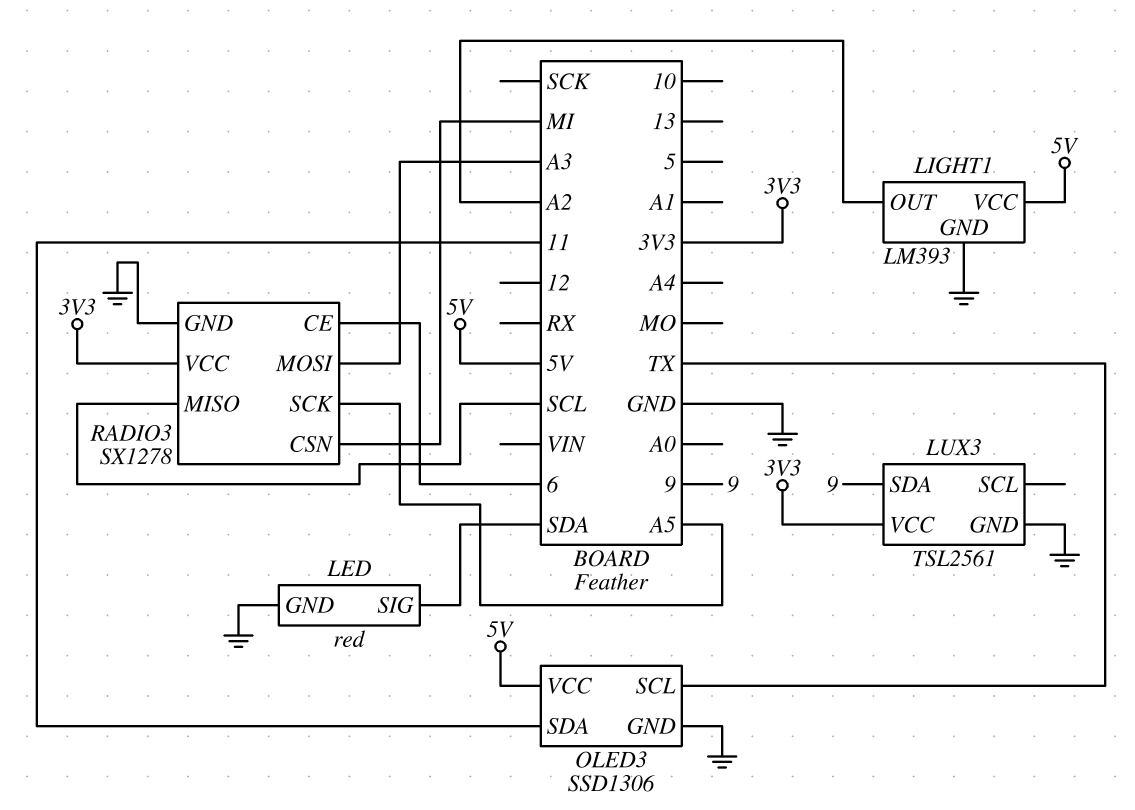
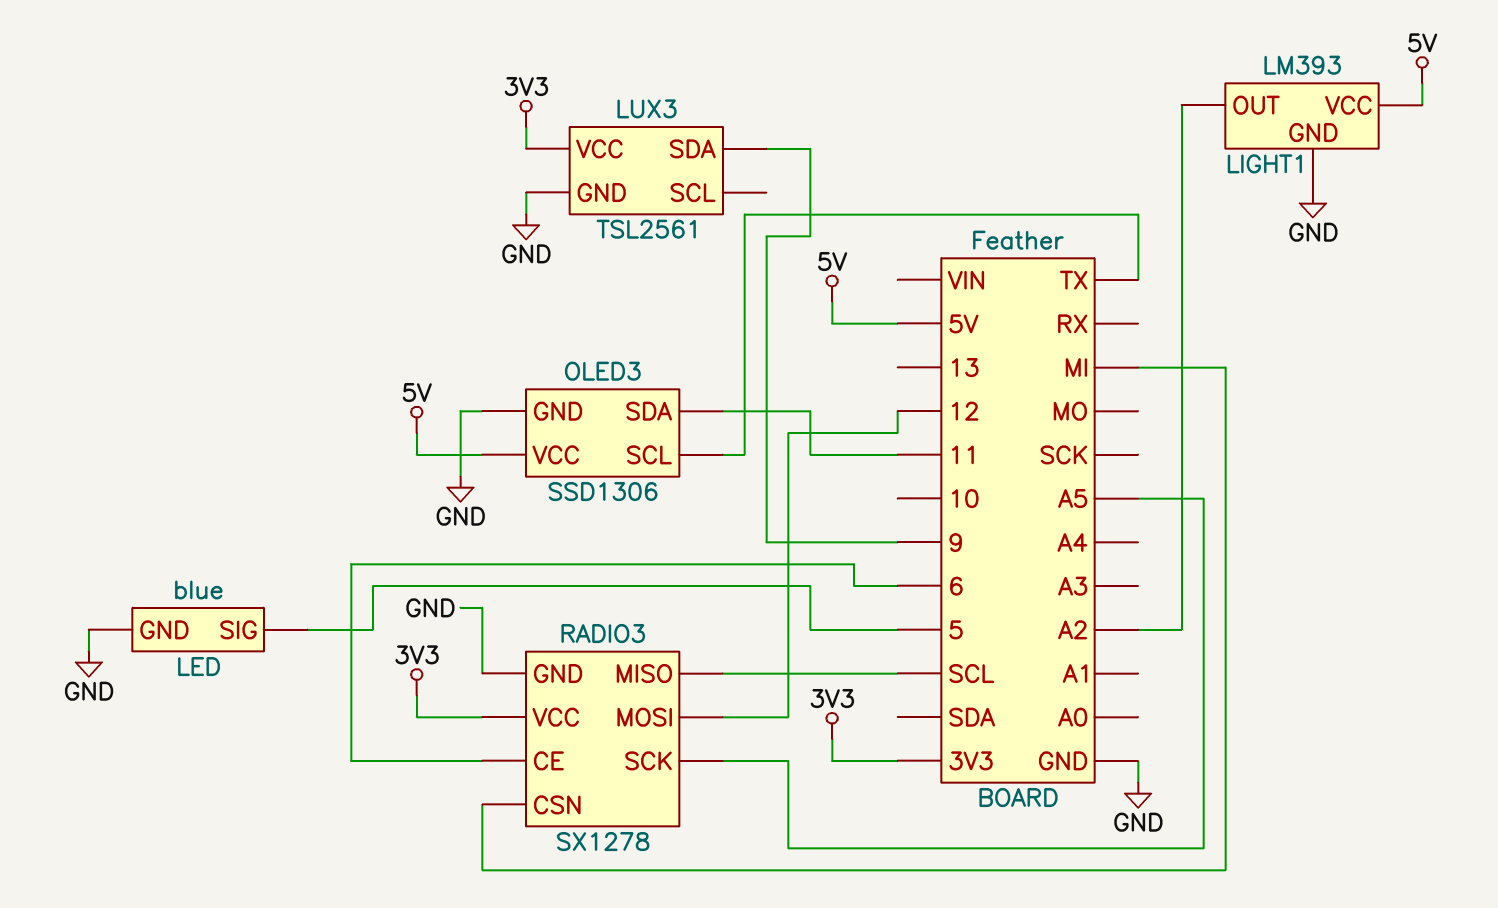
LED: red -> blue
LED pin SIG: SDA -> 5
RADIO3 pin MOSI: A3 -> 12

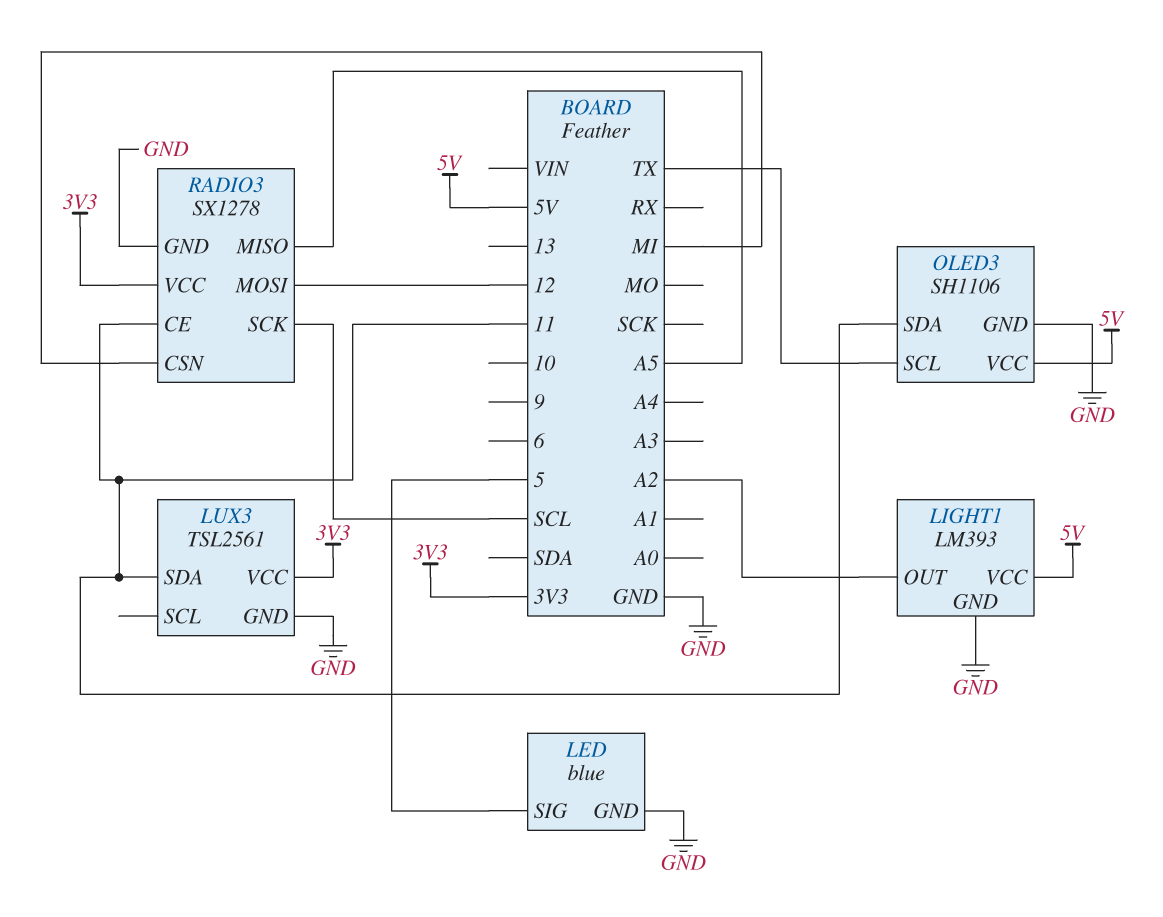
LUX3 pin SDA: 9 -> 11
OLED3: SSD1306 -> SH1106
RADIO3 pin CE: 6 -> 11
RADIO3 pin MISO: SCL -> A5
RADIO3 pin SCK: A5 -> SCL

